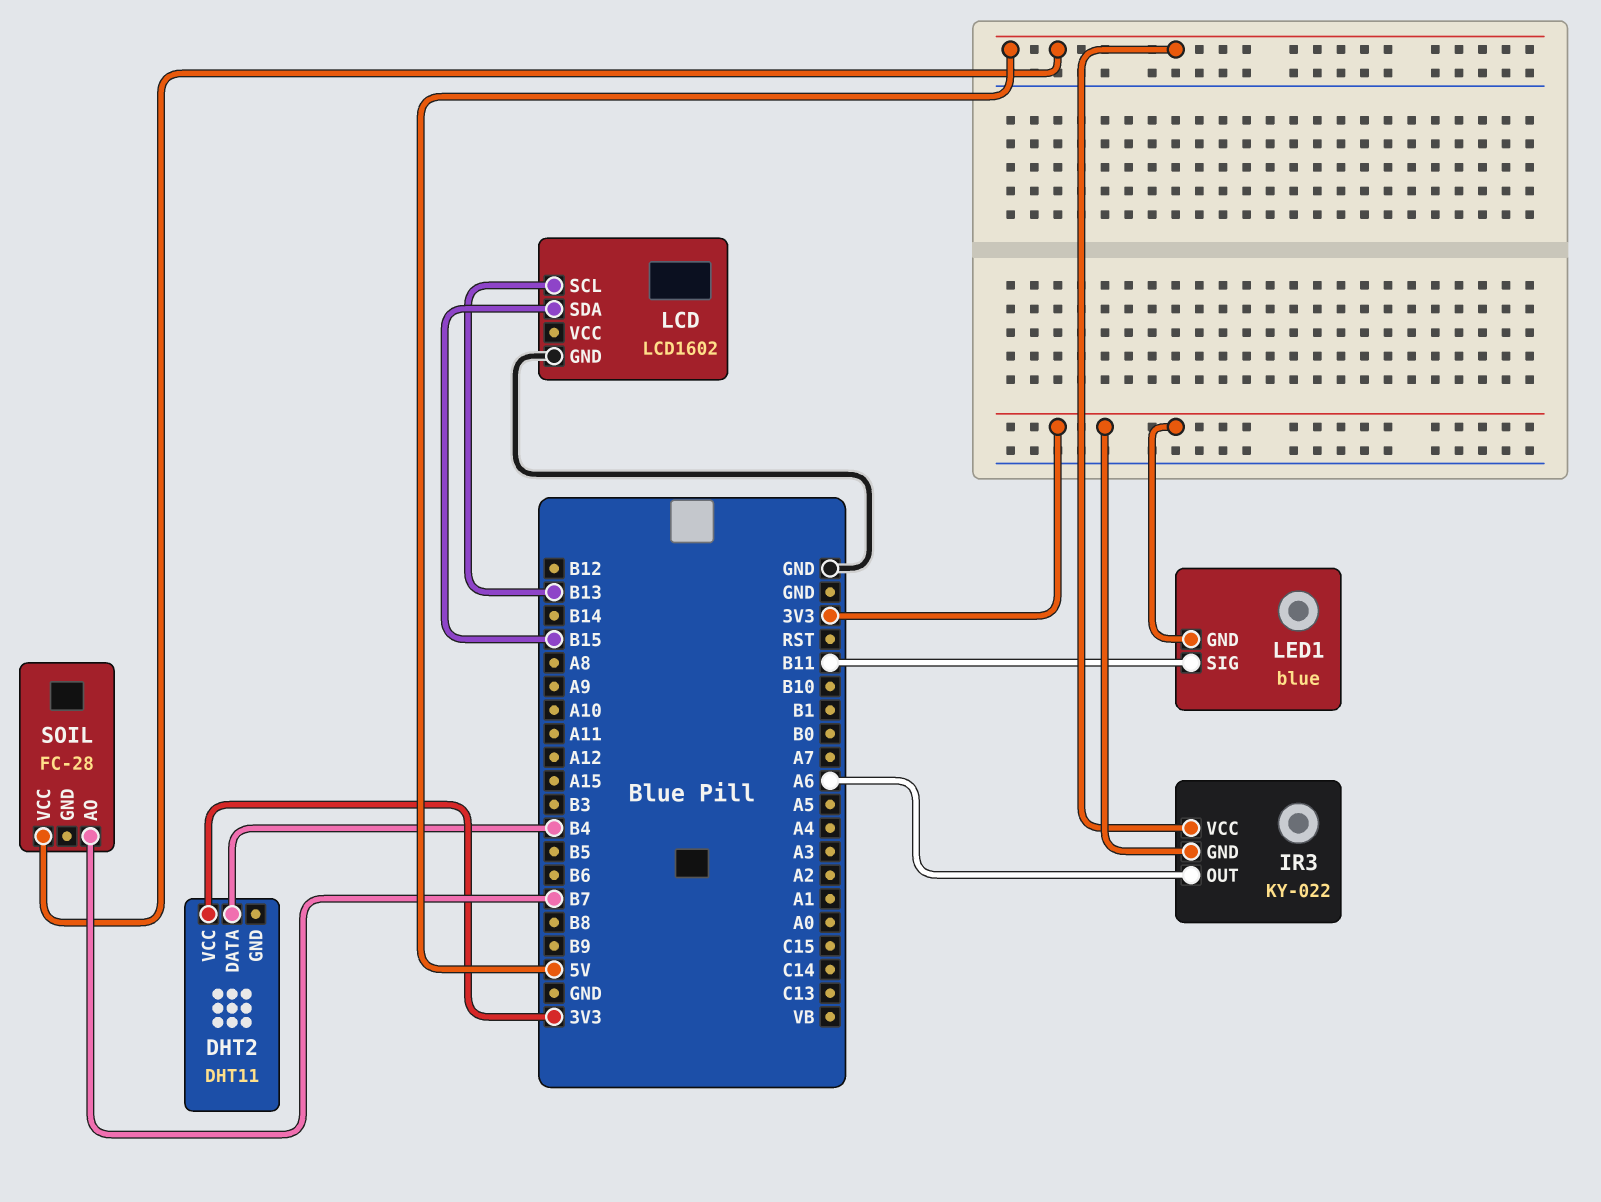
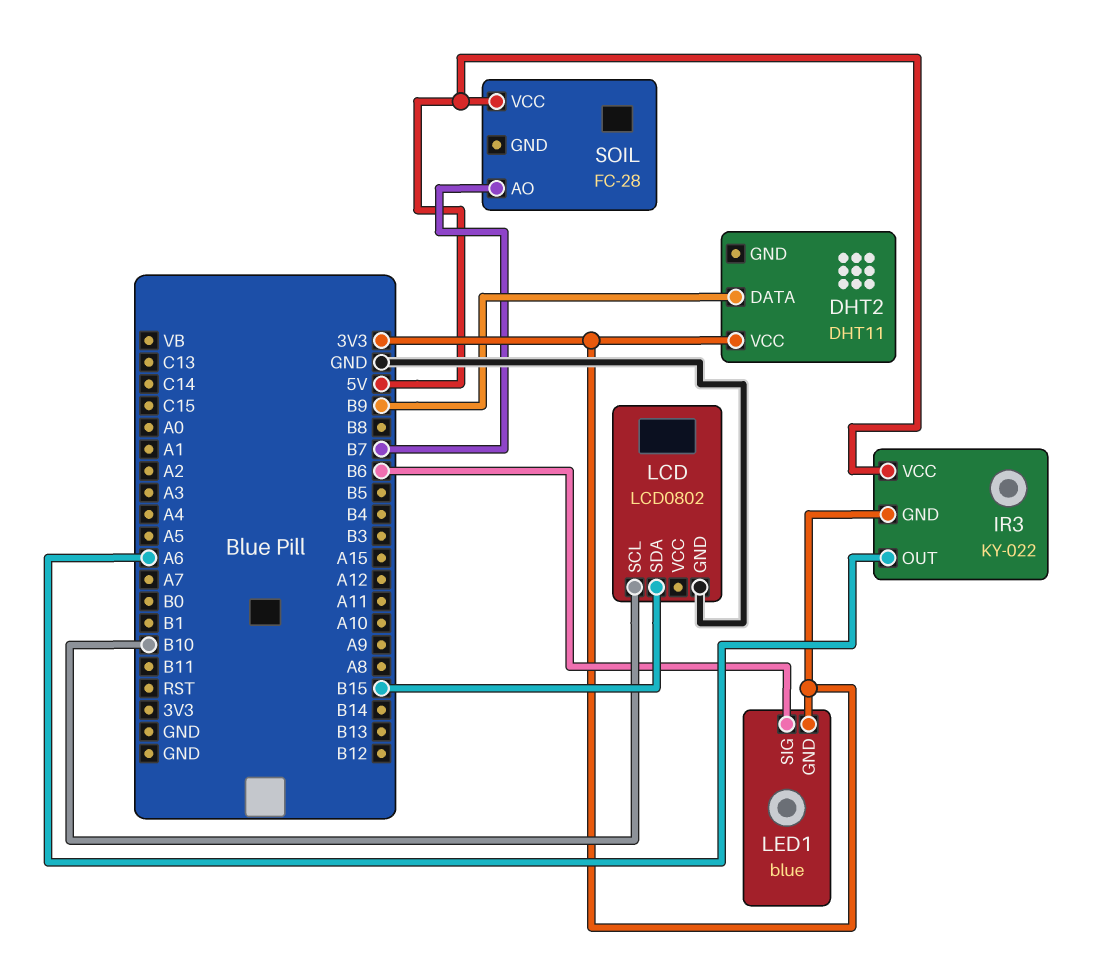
DHT2 pin DATA: B4 -> B9
LCD: LCD1602 -> LCD0802
LCD pin SCL: B13 -> B10
LED1 pin SIG: B11 -> B6

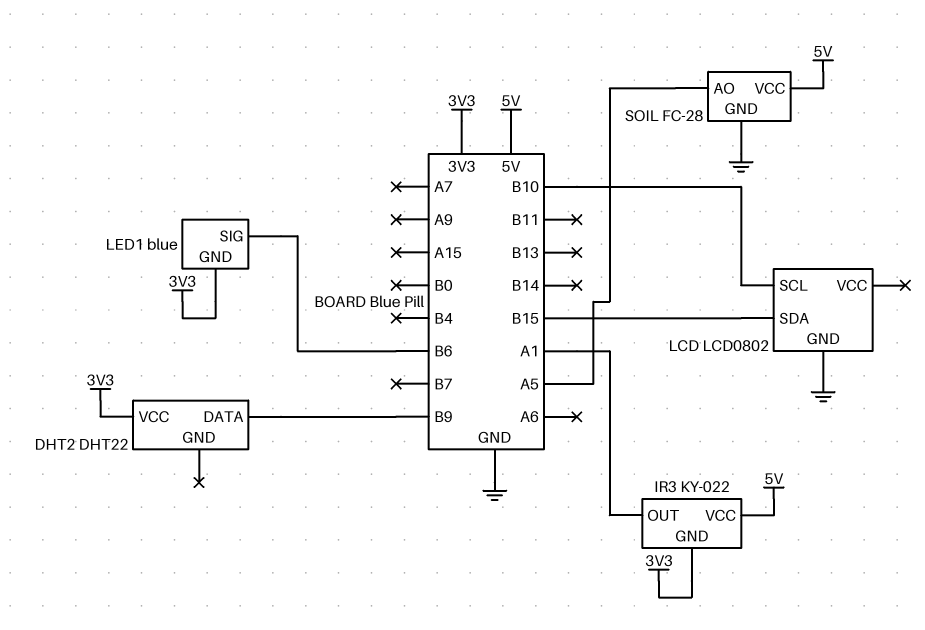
DHT2: DHT11 -> DHT22
IR3 pin OUT: A6 -> A1
SOIL pin AO: B7 -> A5
SOIL pin GND: none -> GND

